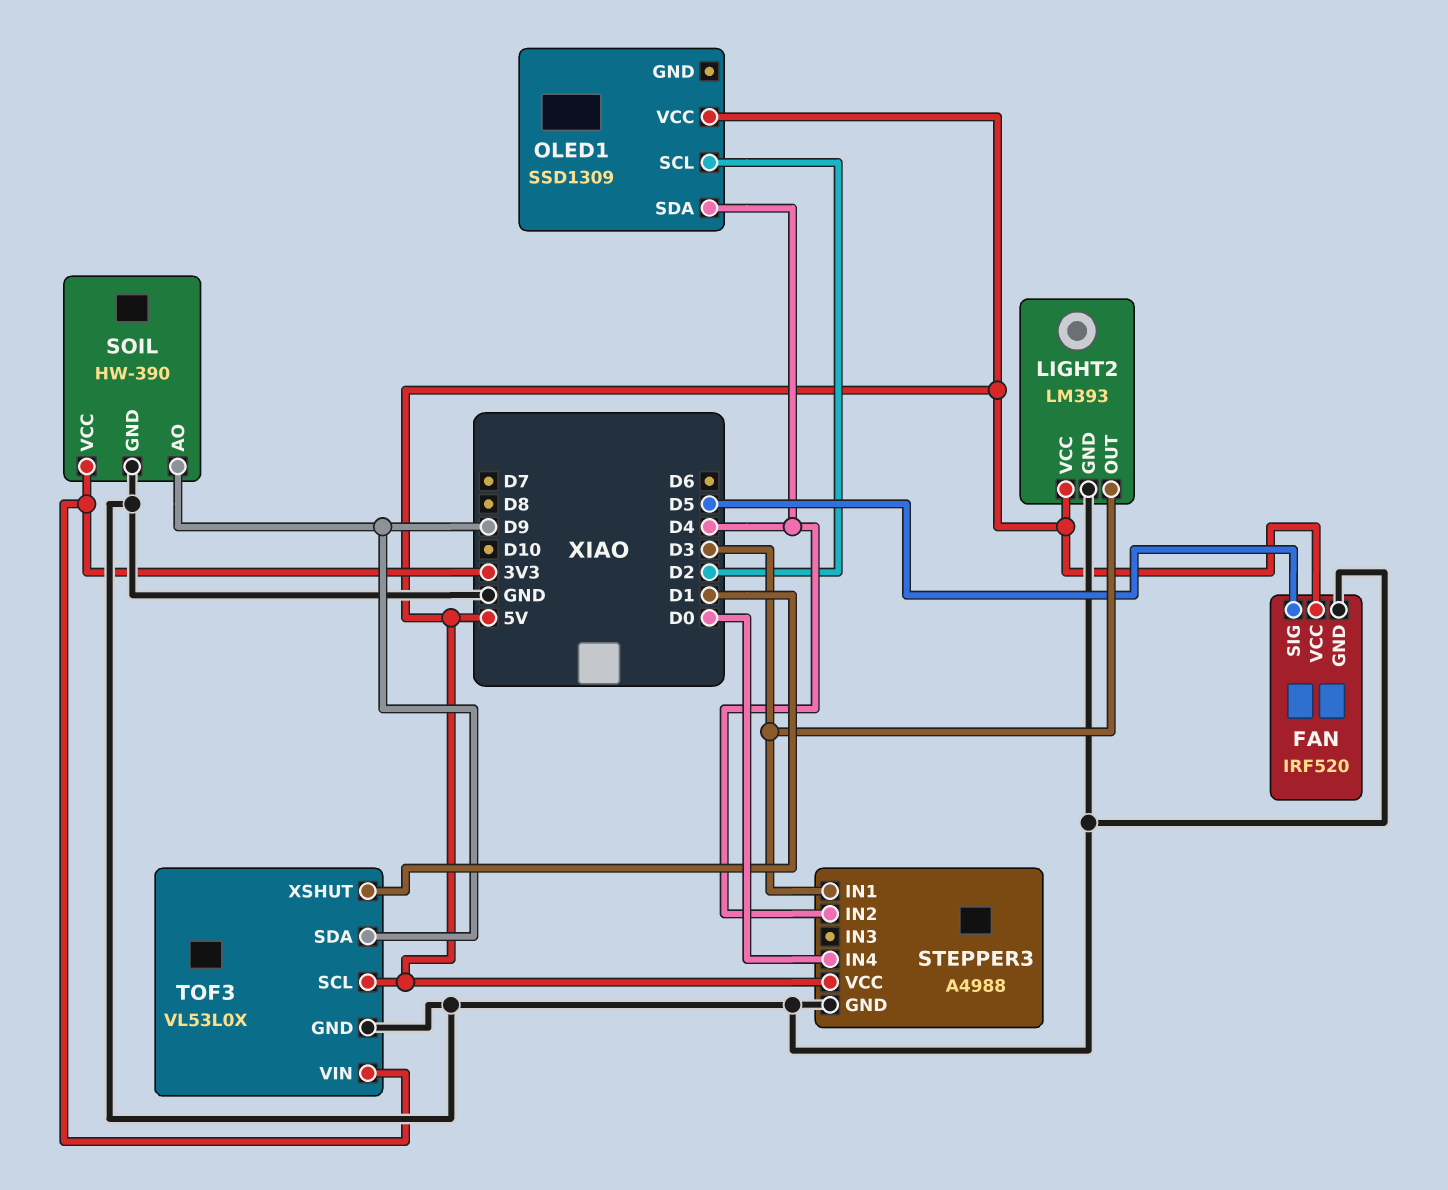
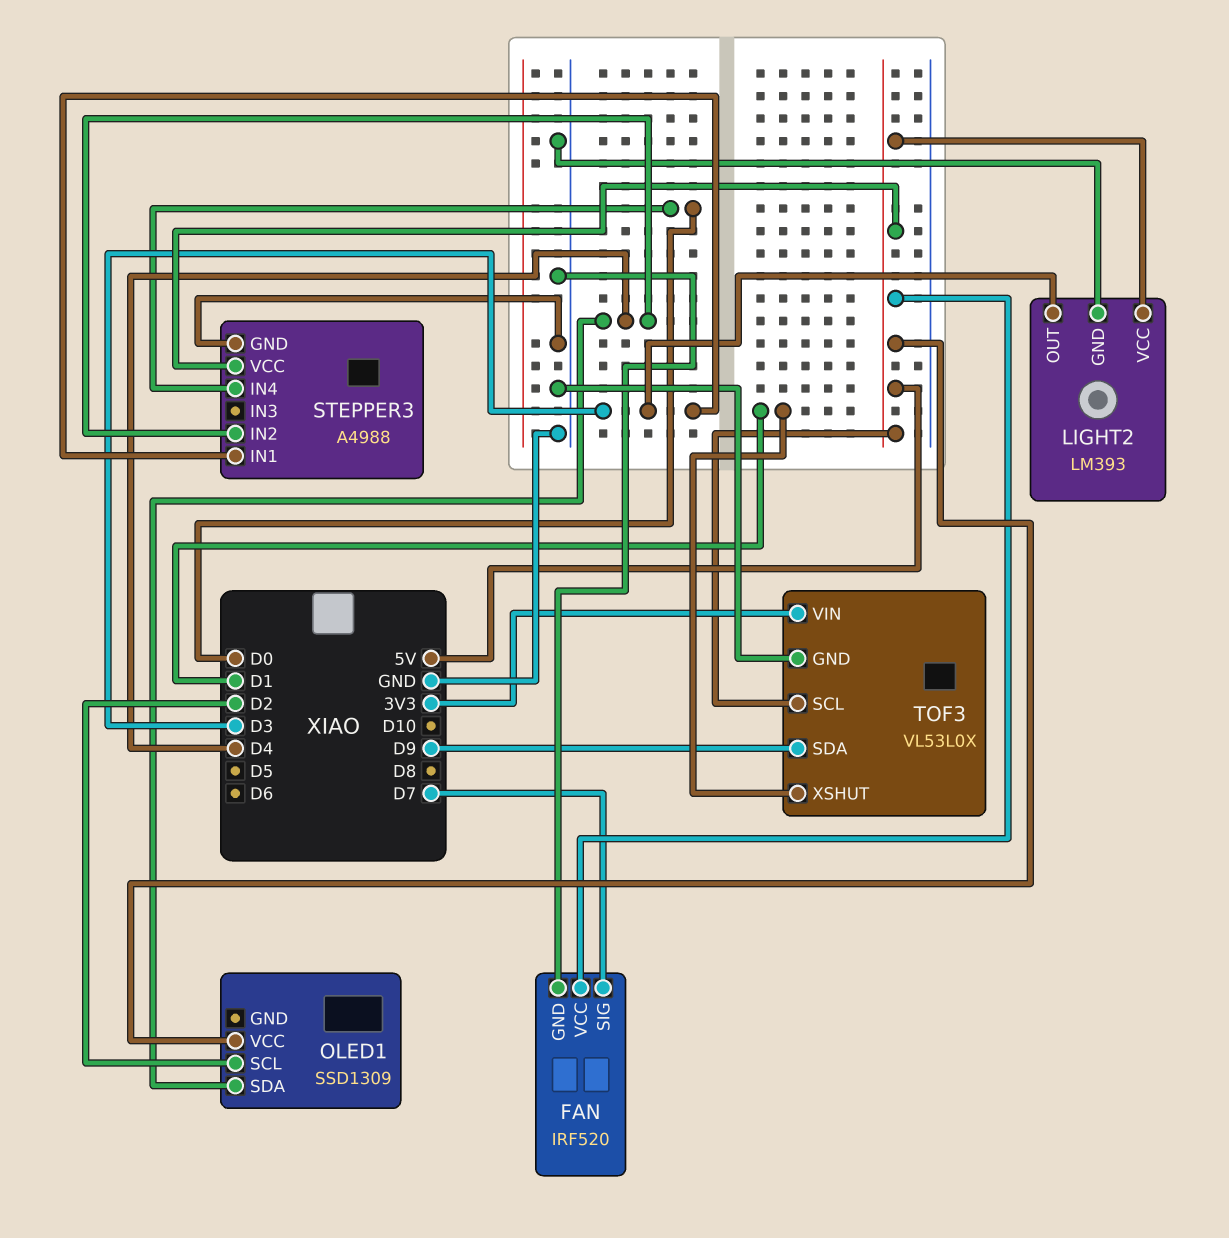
FAN pin SIG: D5 -> D7
SOIL: HW-390 -> none
SOIL pin AO: D9 -> none
SOIL pin GND: GND -> none
SOIL pin VCC: 3V3 -> none

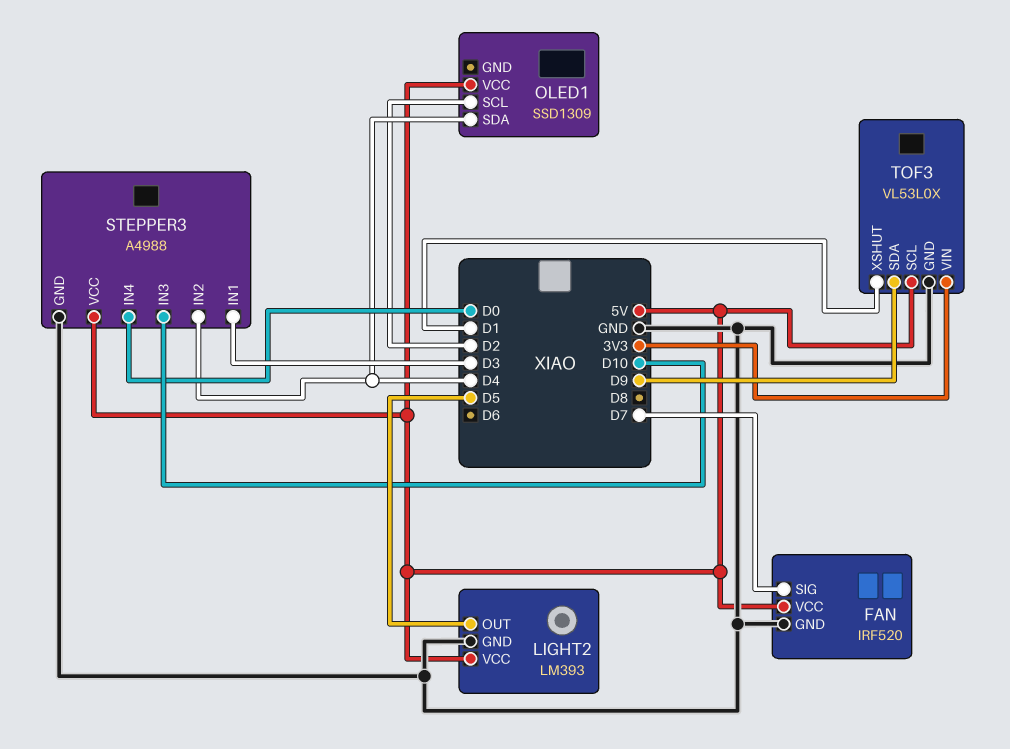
LIGHT2 pin OUT: D3 -> D5
STEPPER3 pin IN3: none -> D10

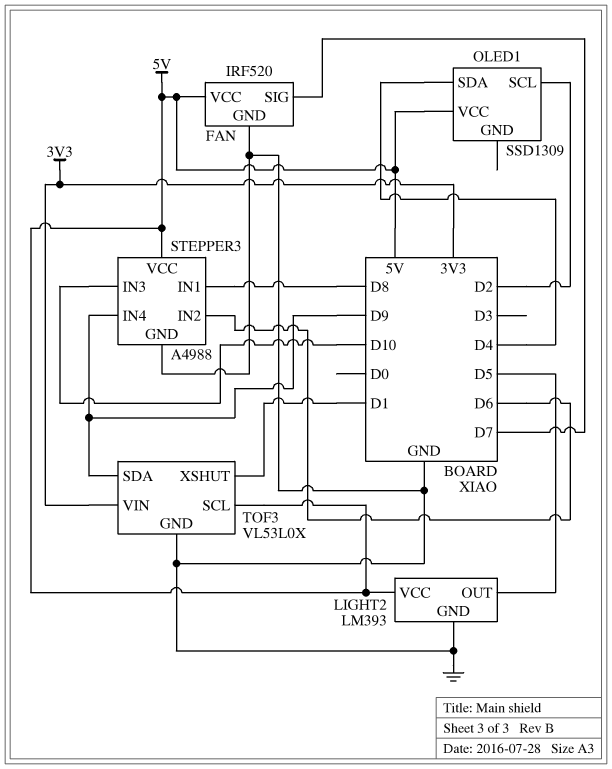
STEPPER3 pin IN1: D3 -> D8
STEPPER3 pin IN2: D4 -> D6
STEPPER3 pin IN4: D0 -> D9

